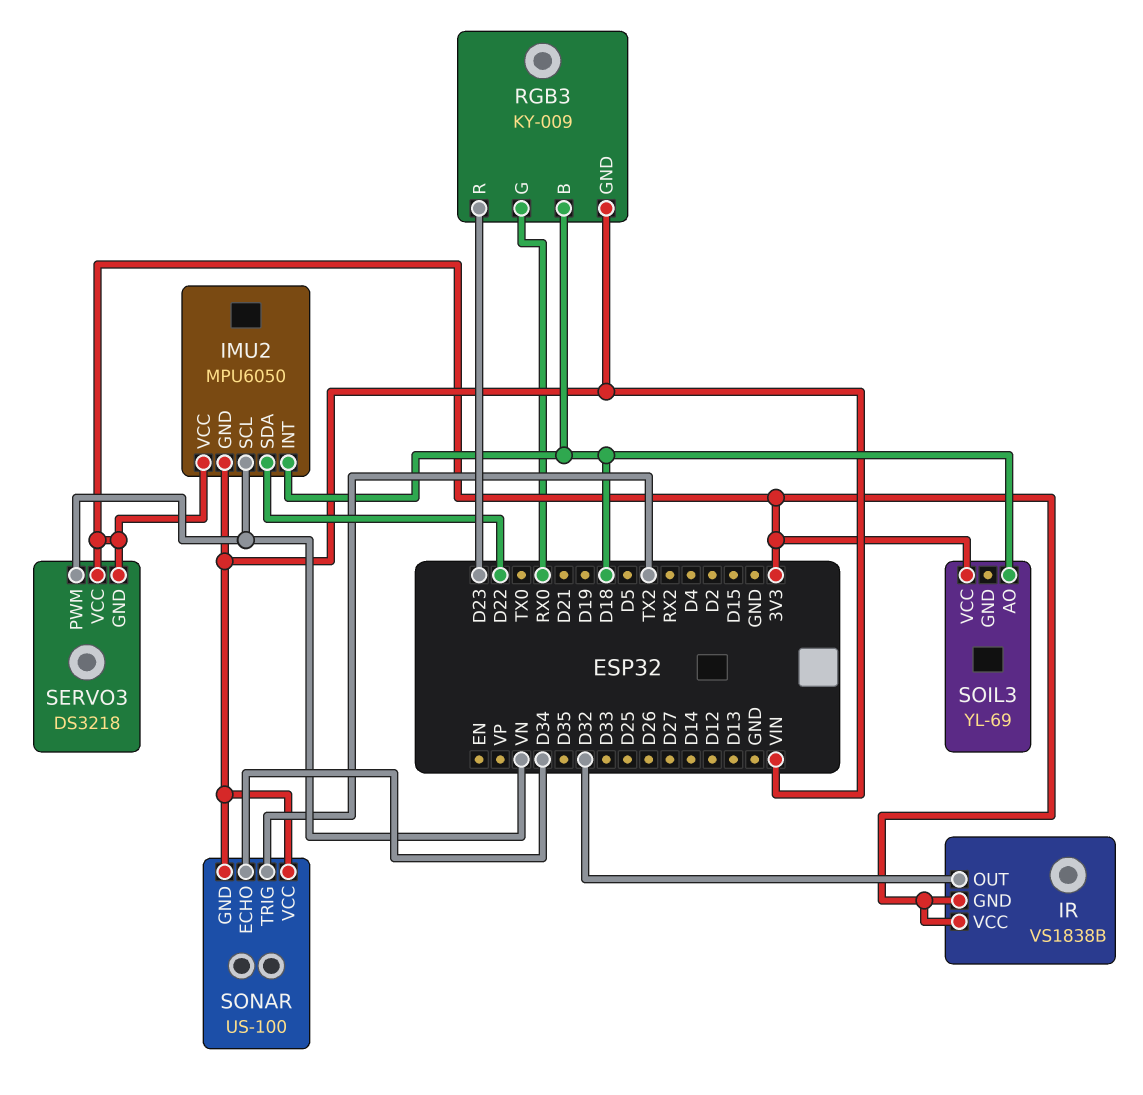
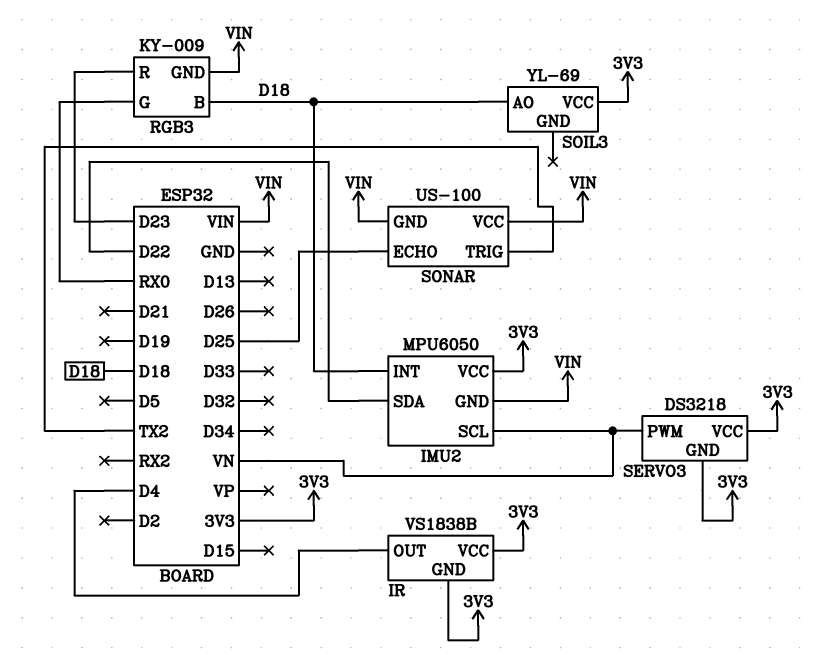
IR pin OUT: D32 -> D4
SONAR pin ECHO: D34 -> D25

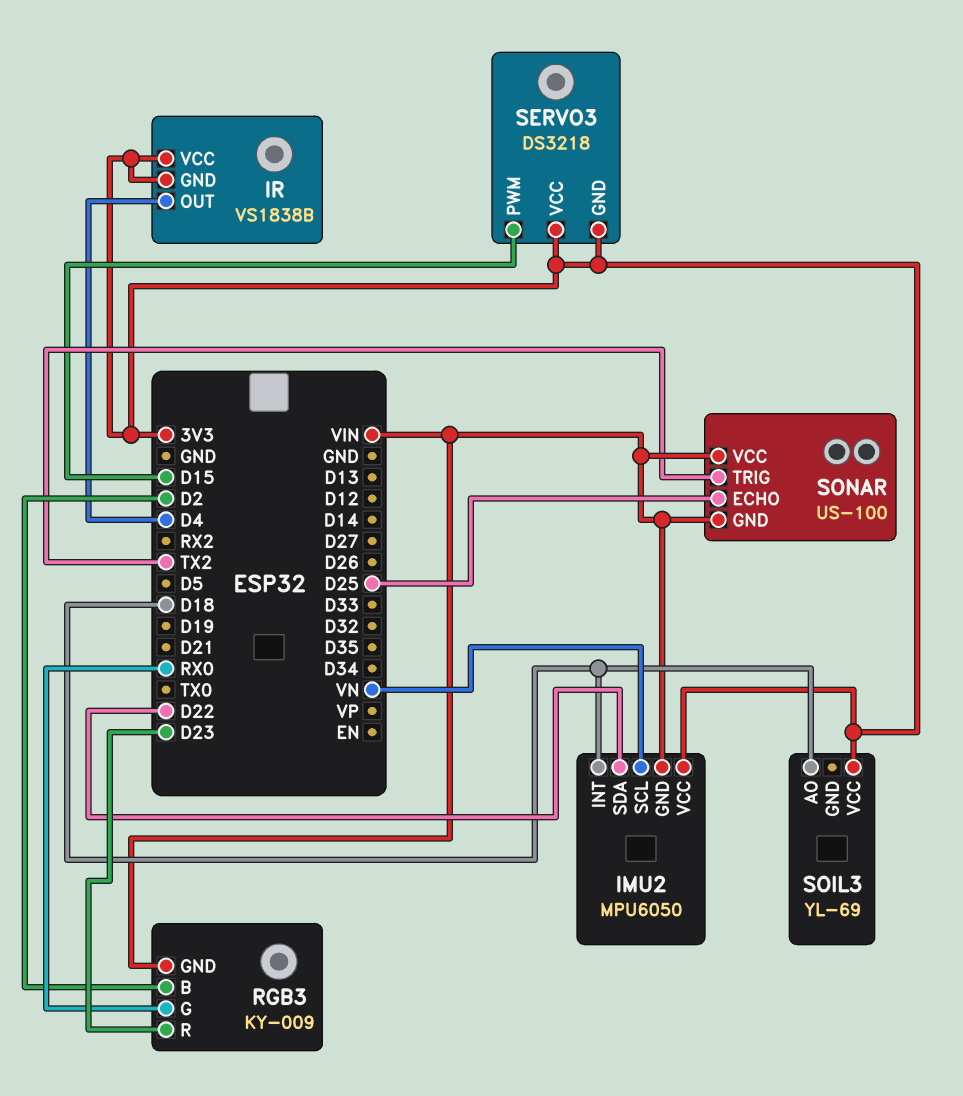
RGB3 pin B: D18 -> D2
SERVO3 pin PWM: VN -> D15

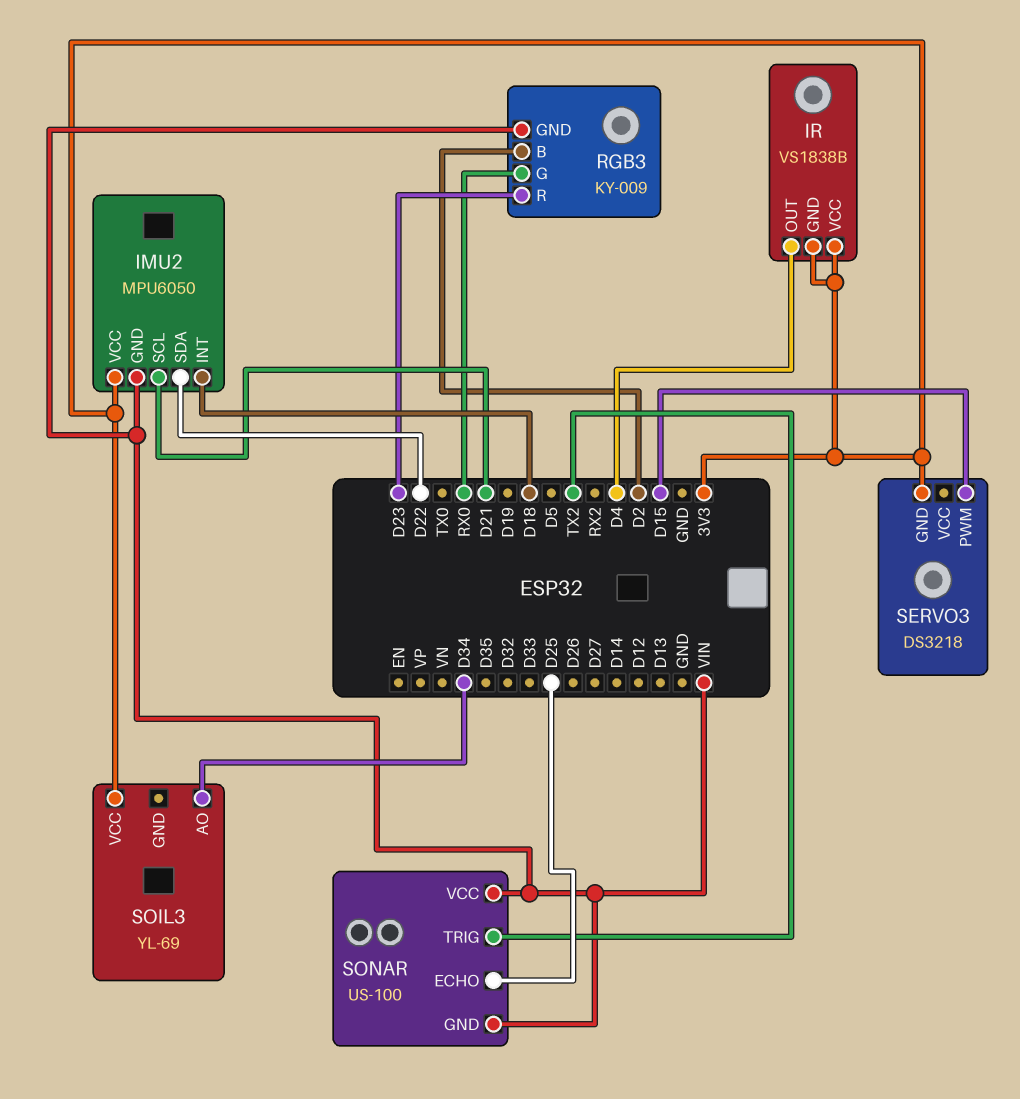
IMU2 pin SCL: VN -> D21
SERVO3 pin VCC: 3V3 -> none
SOIL3 pin AO: D18 -> D34

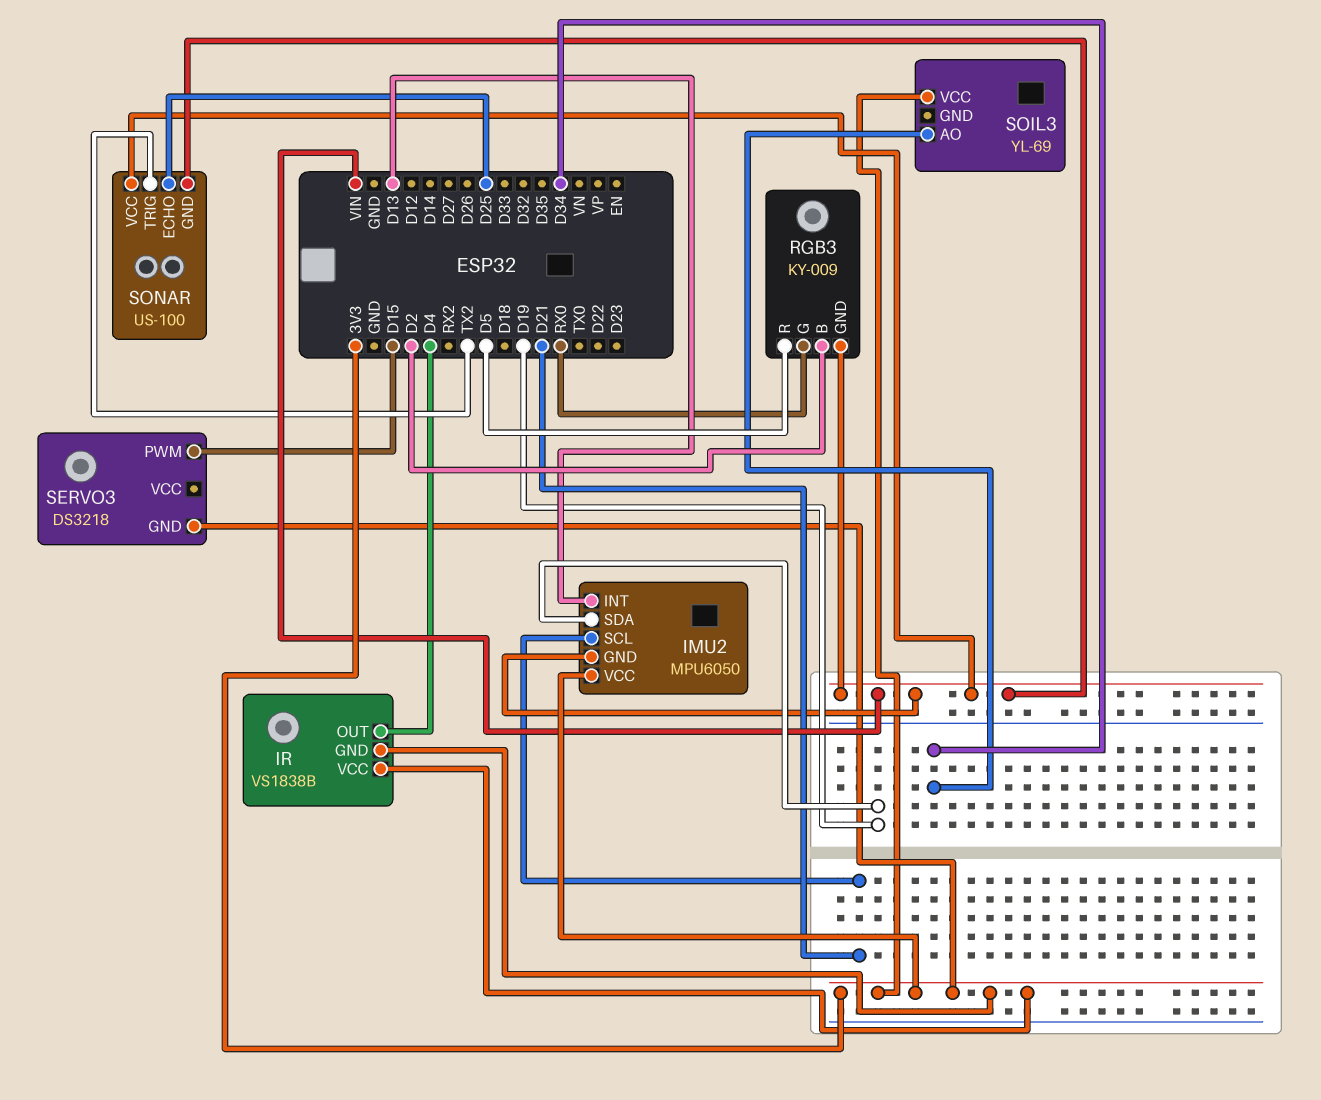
IMU2 pin INT: D18 -> D13
IMU2 pin SDA: D22 -> D19
RGB3 pin R: D23 -> D5

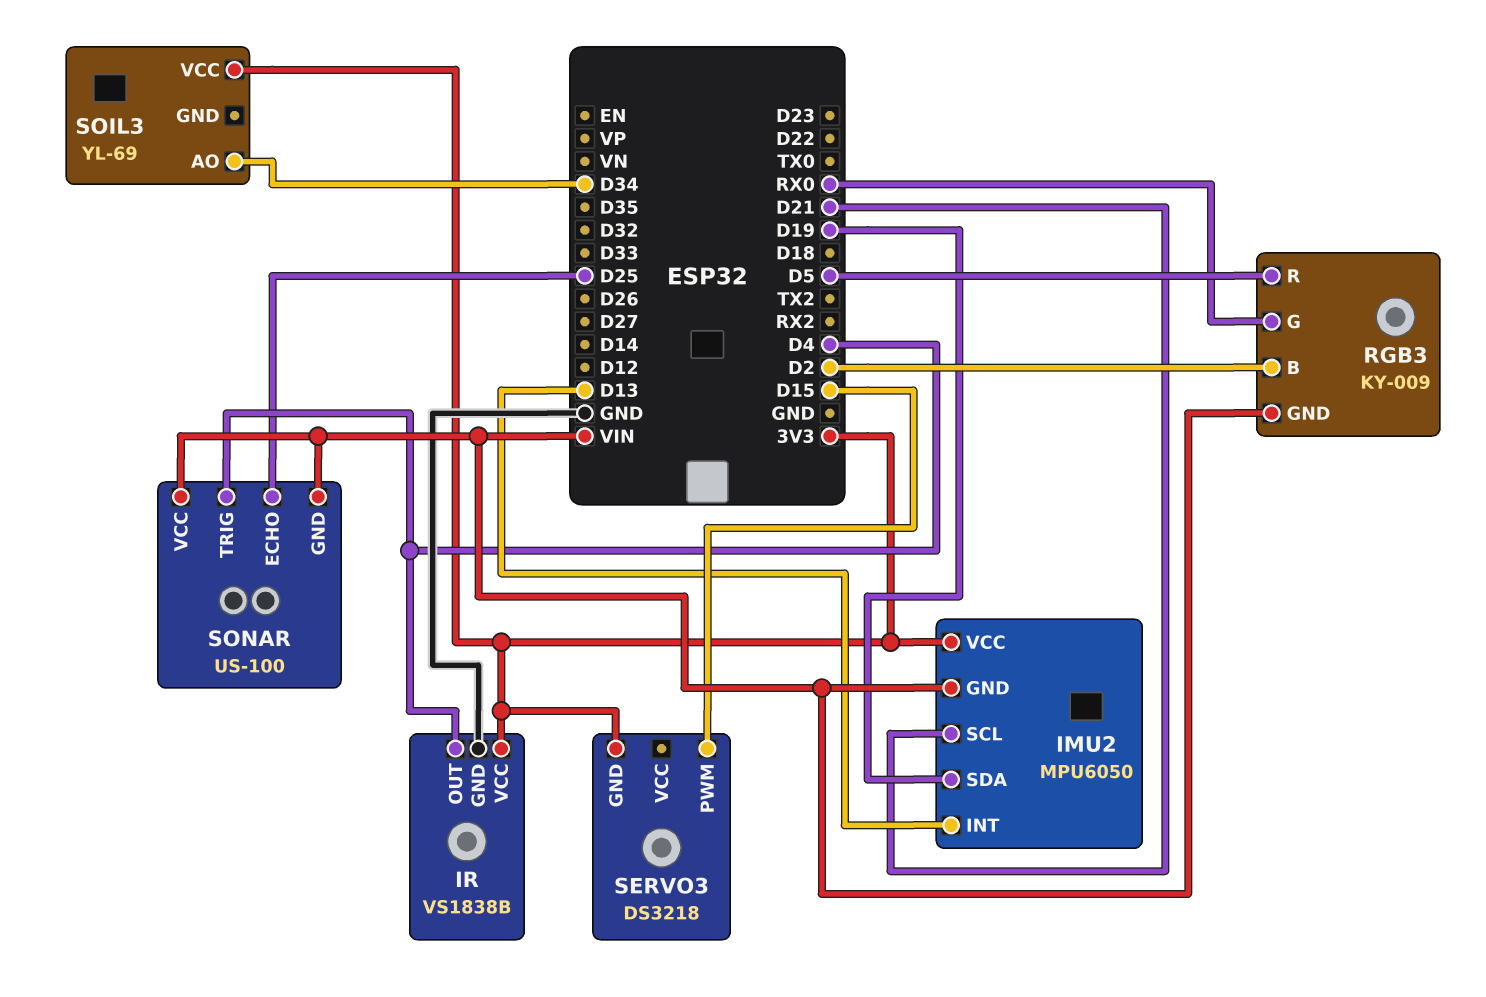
IR pin GND: 3V3 -> GND
SONAR pin TRIG: TX2 -> D4

